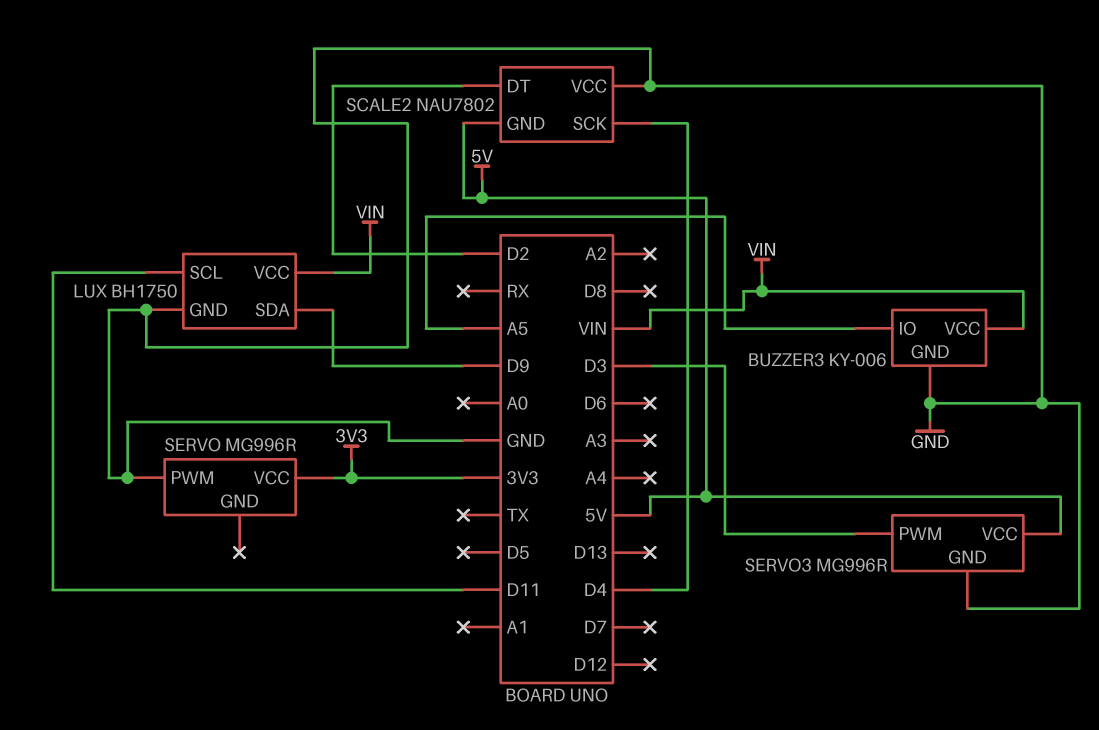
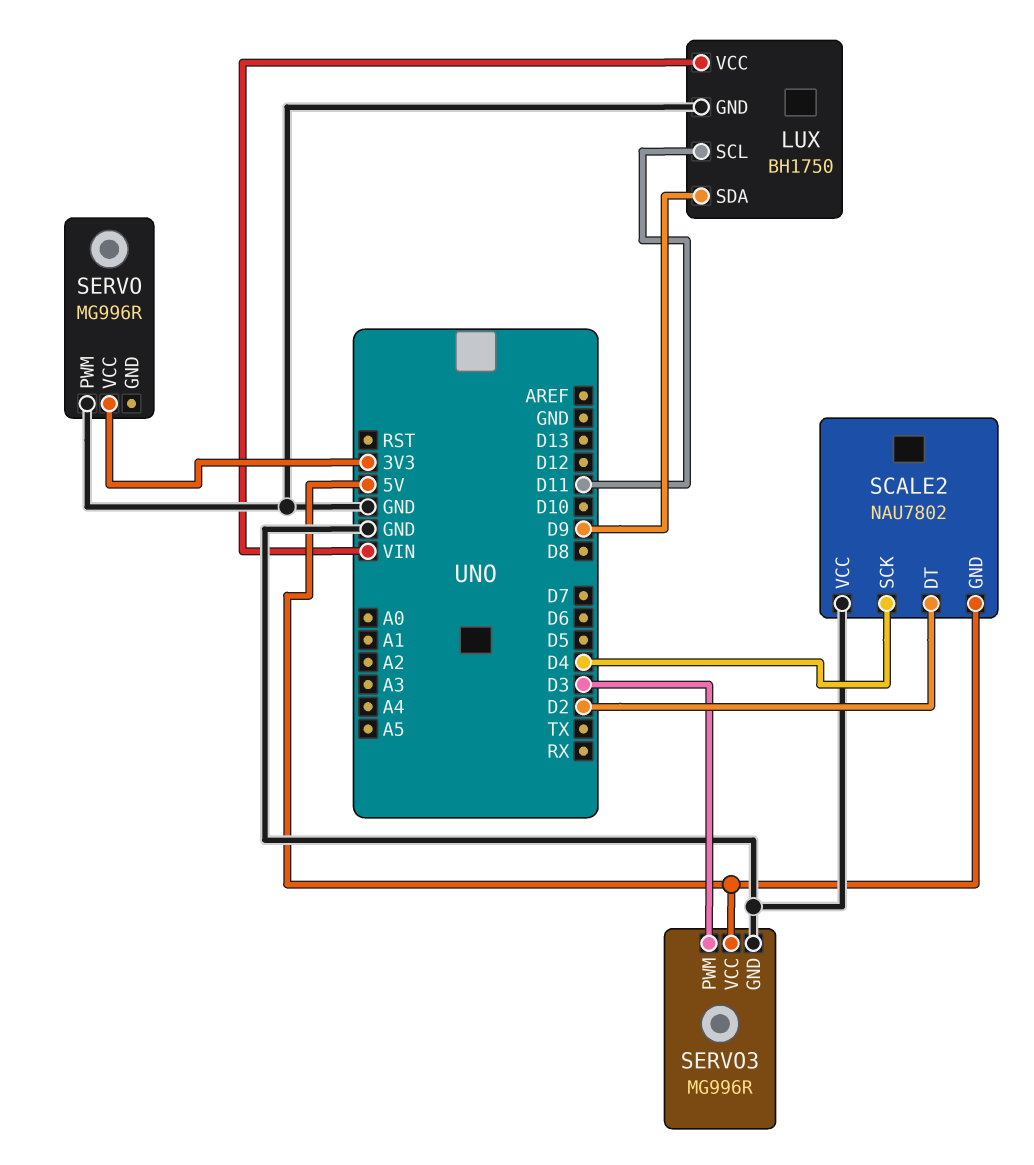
BUZZER3: KY-006 -> none
BUZZER3 pin GND: GND -> none
BUZZER3 pin IO: A5 -> none
BUZZER3 pin VCC: VIN -> none

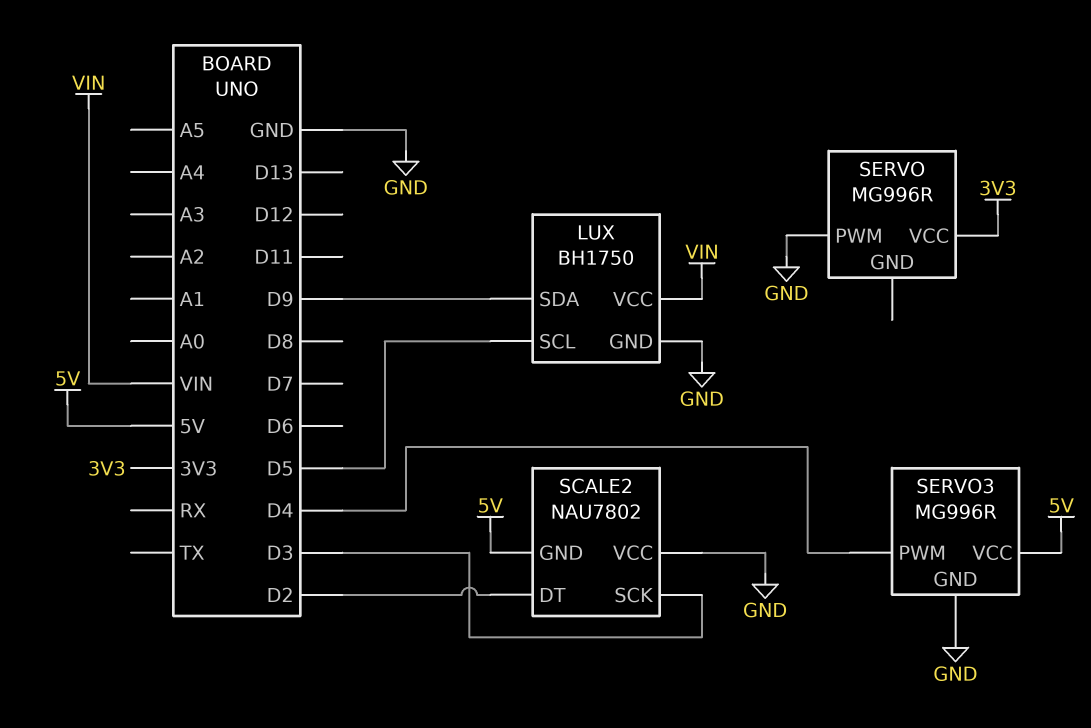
LUX pin SCL: D11 -> D5
SCALE2 pin SCK: D4 -> D3
SERVO3 pin PWM: D3 -> D4

